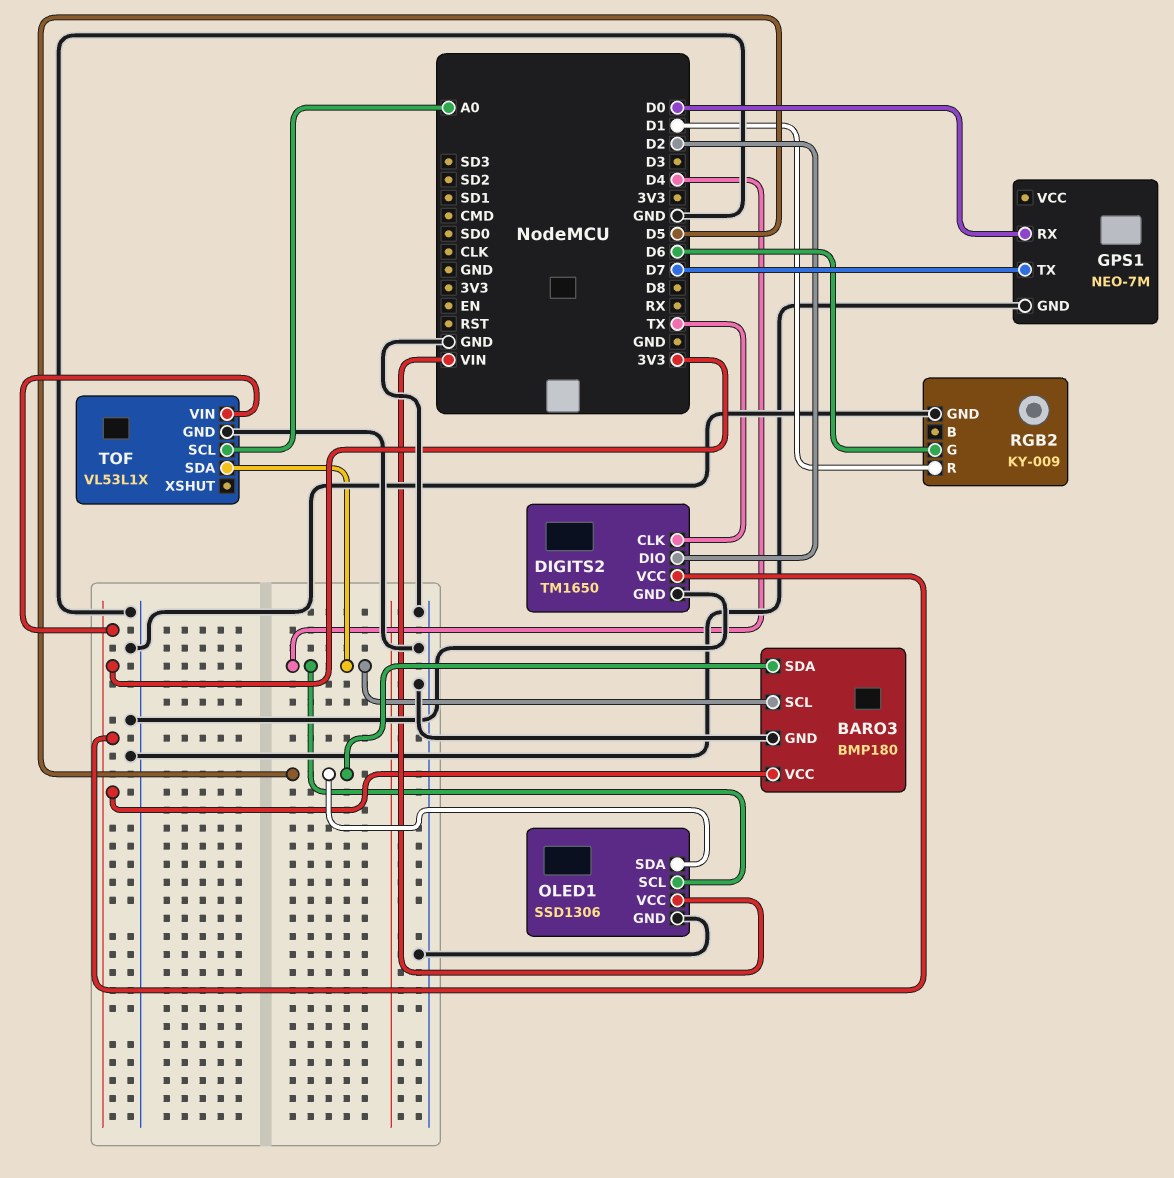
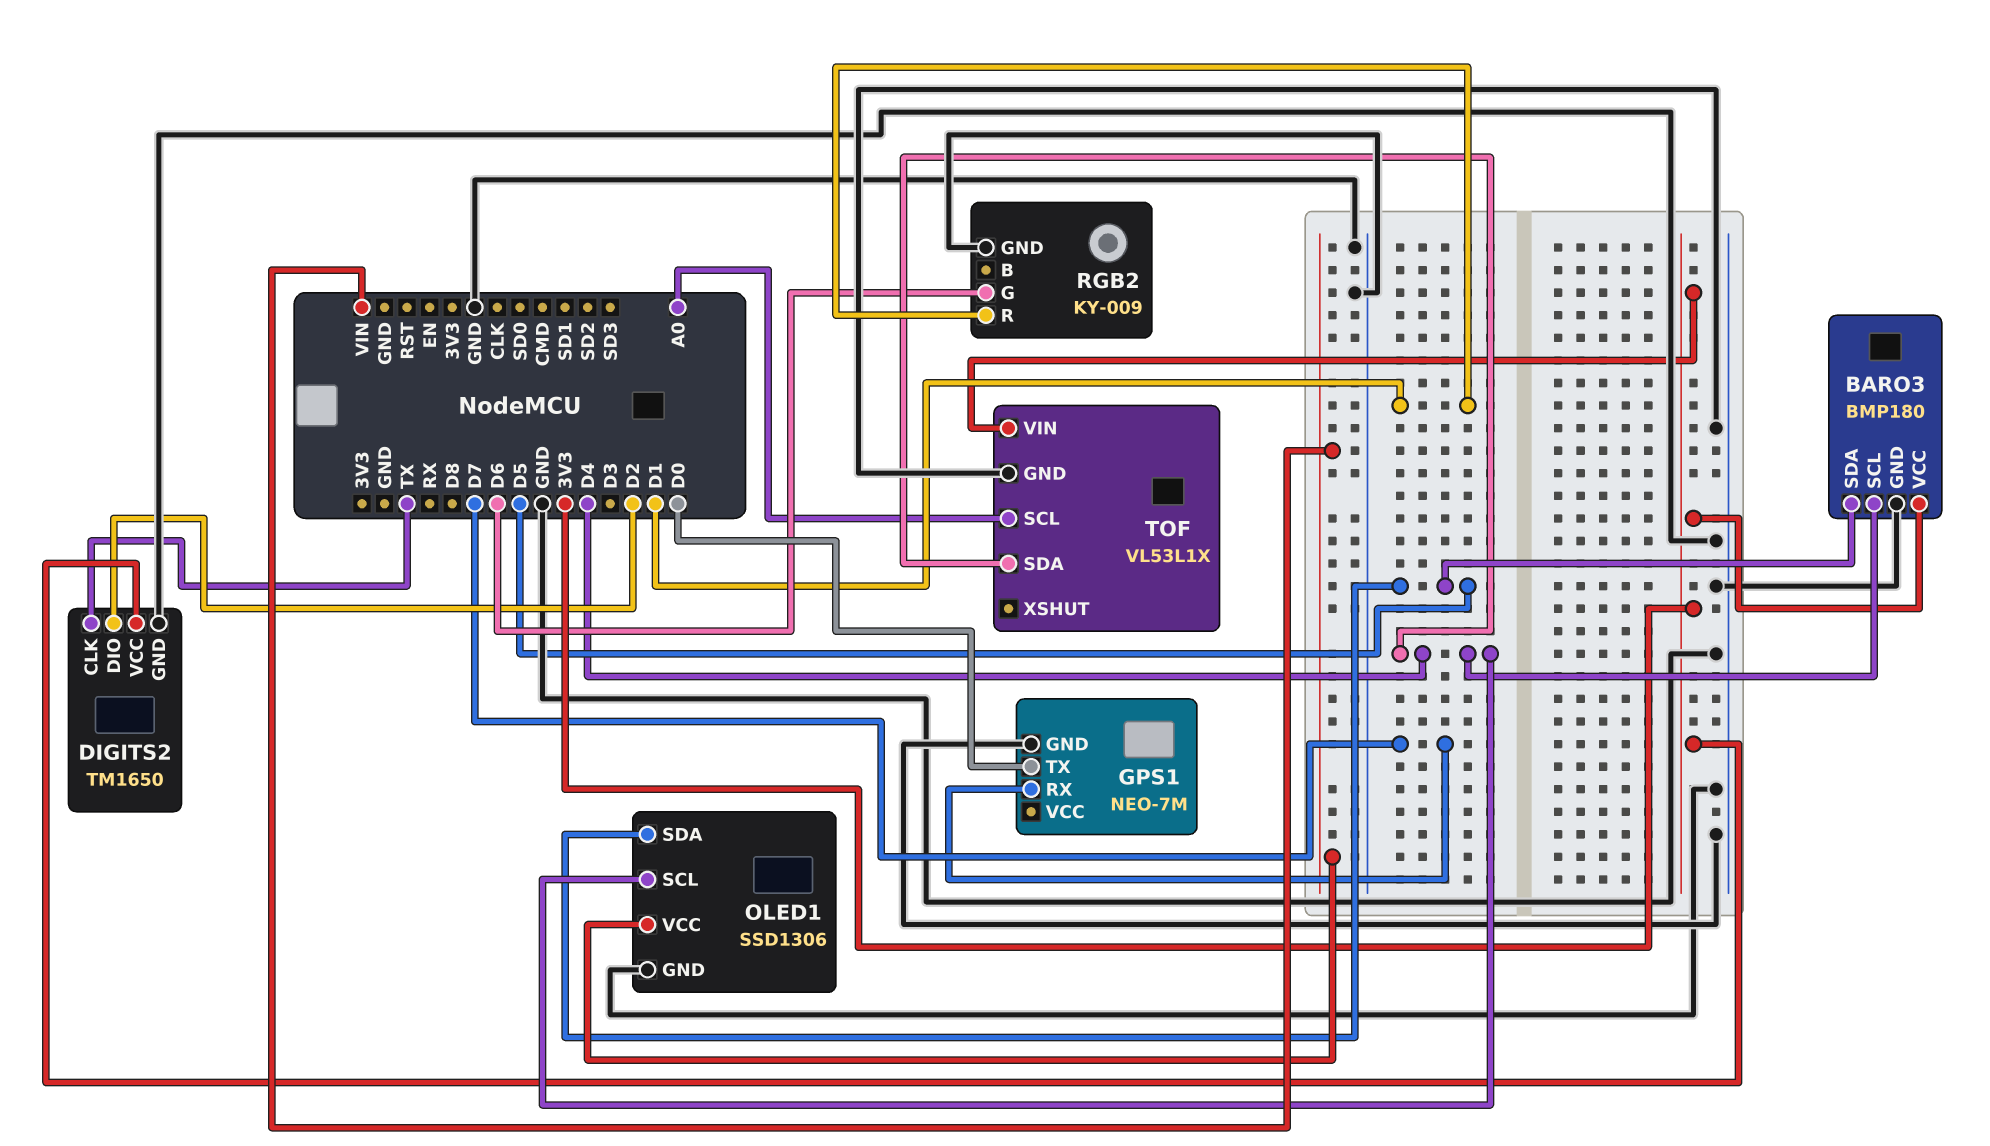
GPS1 pin RX: D0 -> D7
GPS1 pin TX: D7 -> D0

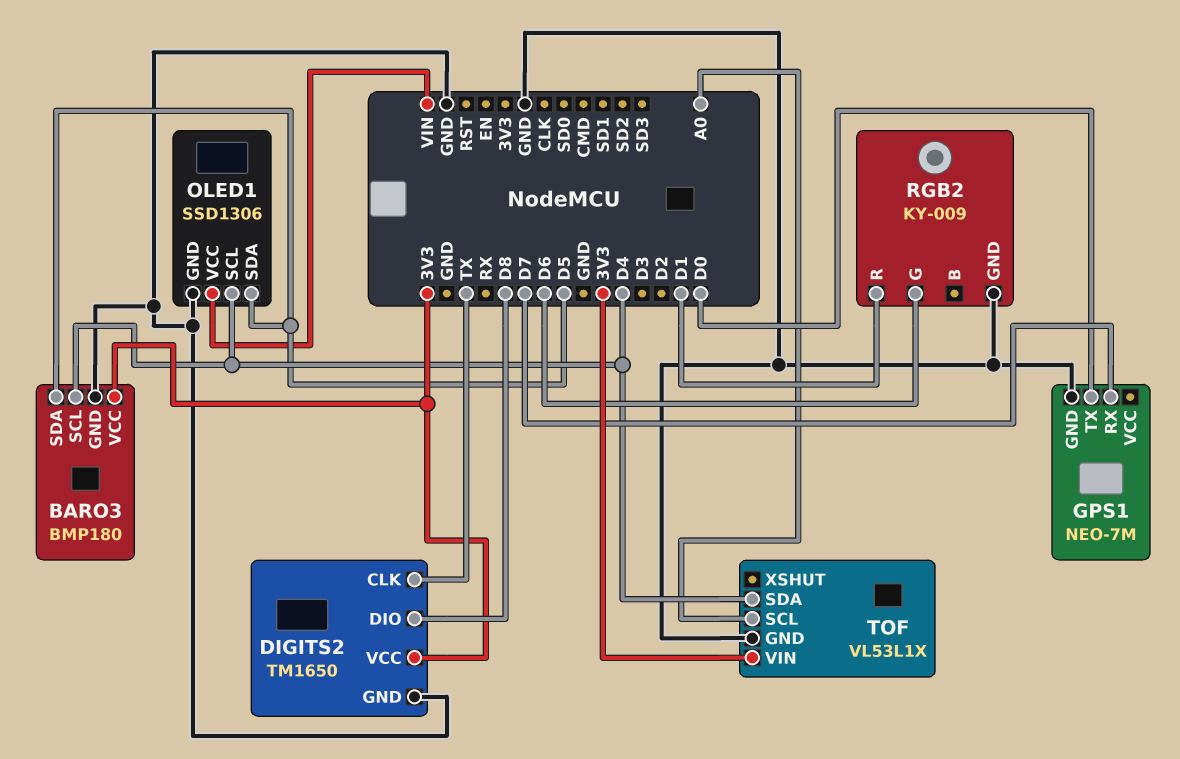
DIGITS2 pin DIO: D2 -> D8

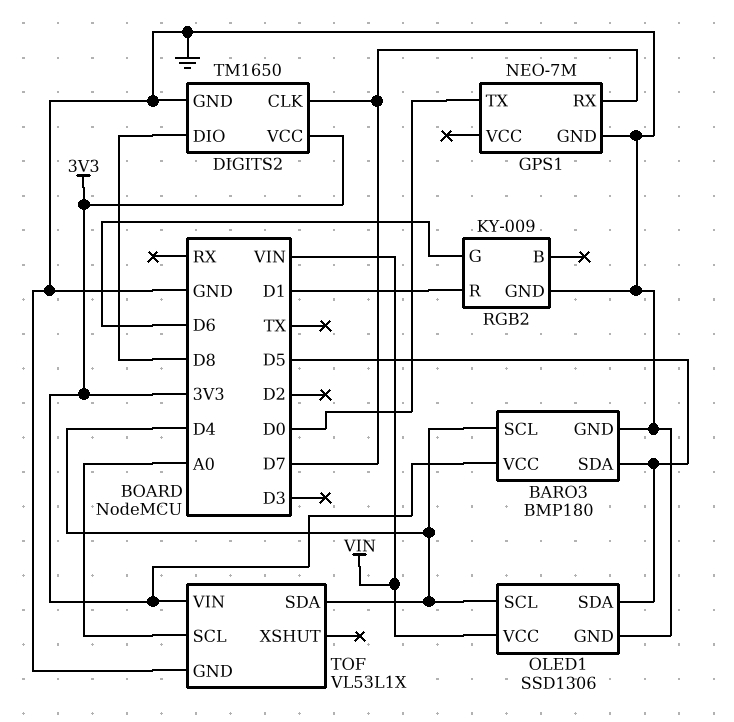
DIGITS2 pin CLK: TX -> D7

